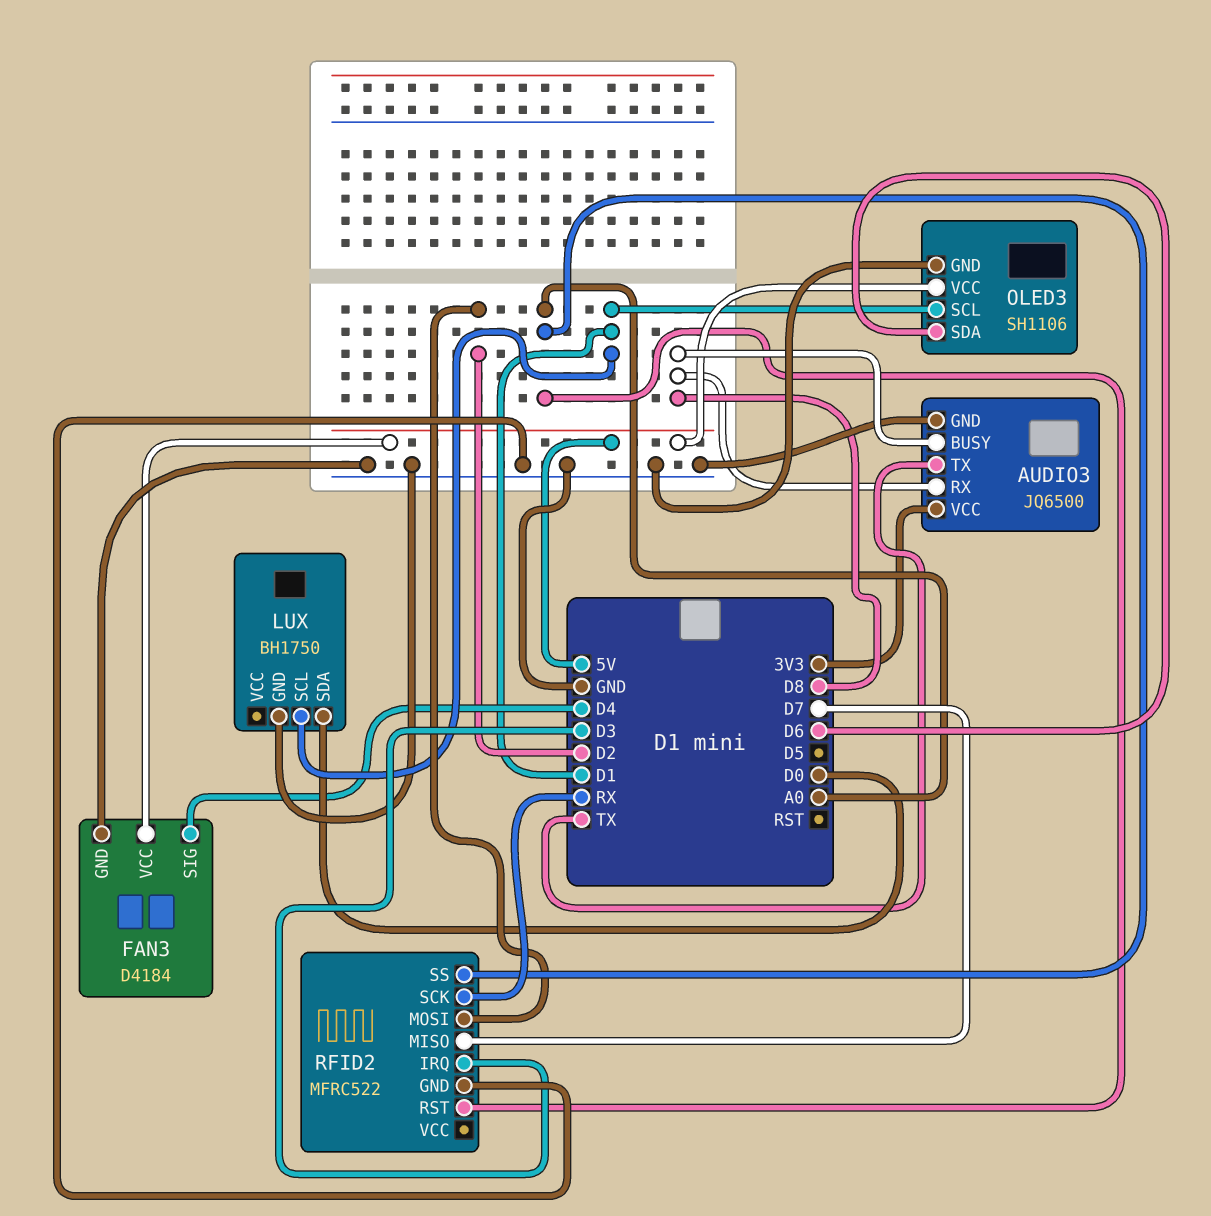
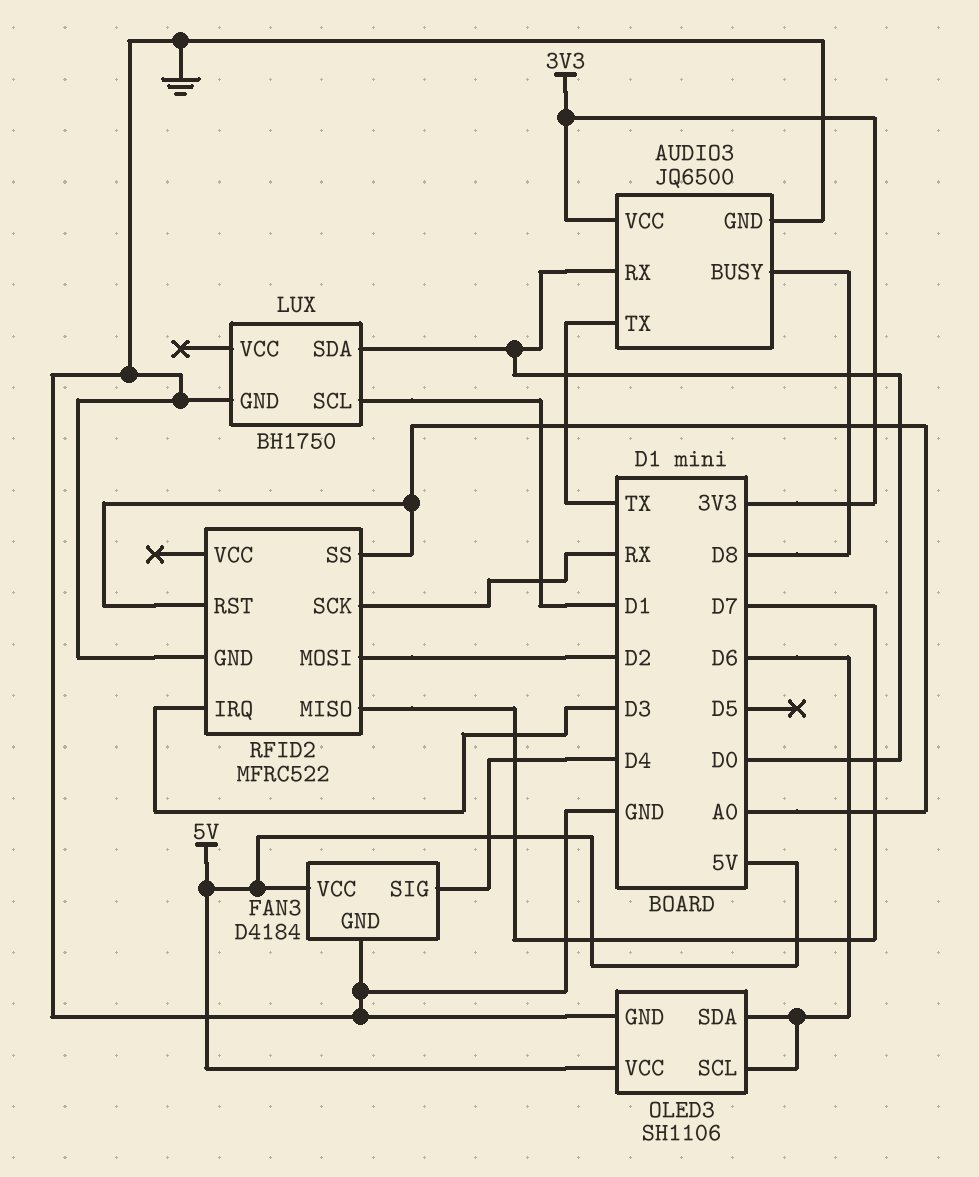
AUDIO3 pin RX: D8 -> D0
OLED3 pin SCL: D1 -> D6

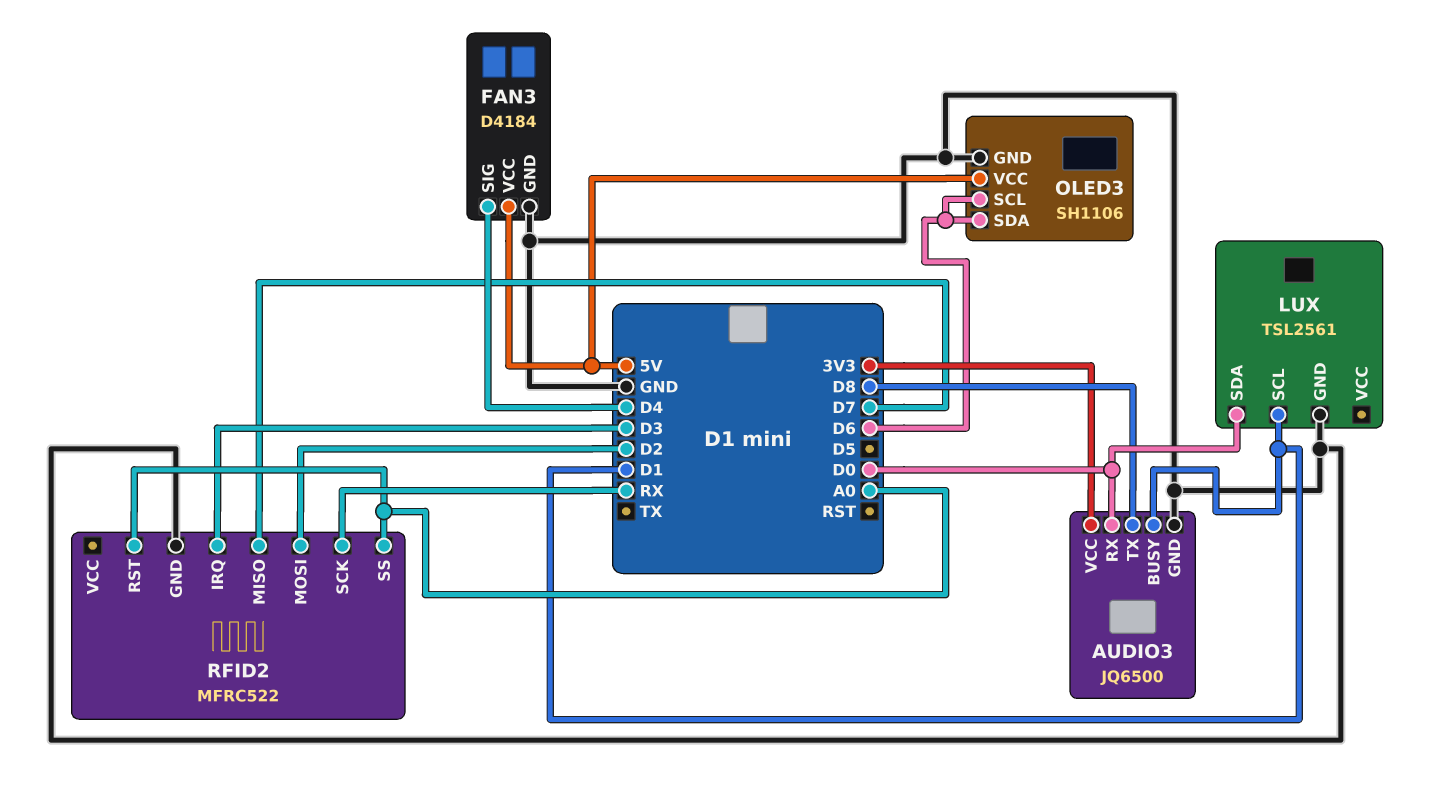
AUDIO3 pin BUSY: D8 -> D1
AUDIO3 pin TX: TX -> D8
LUX: BH1750 -> TSL2561

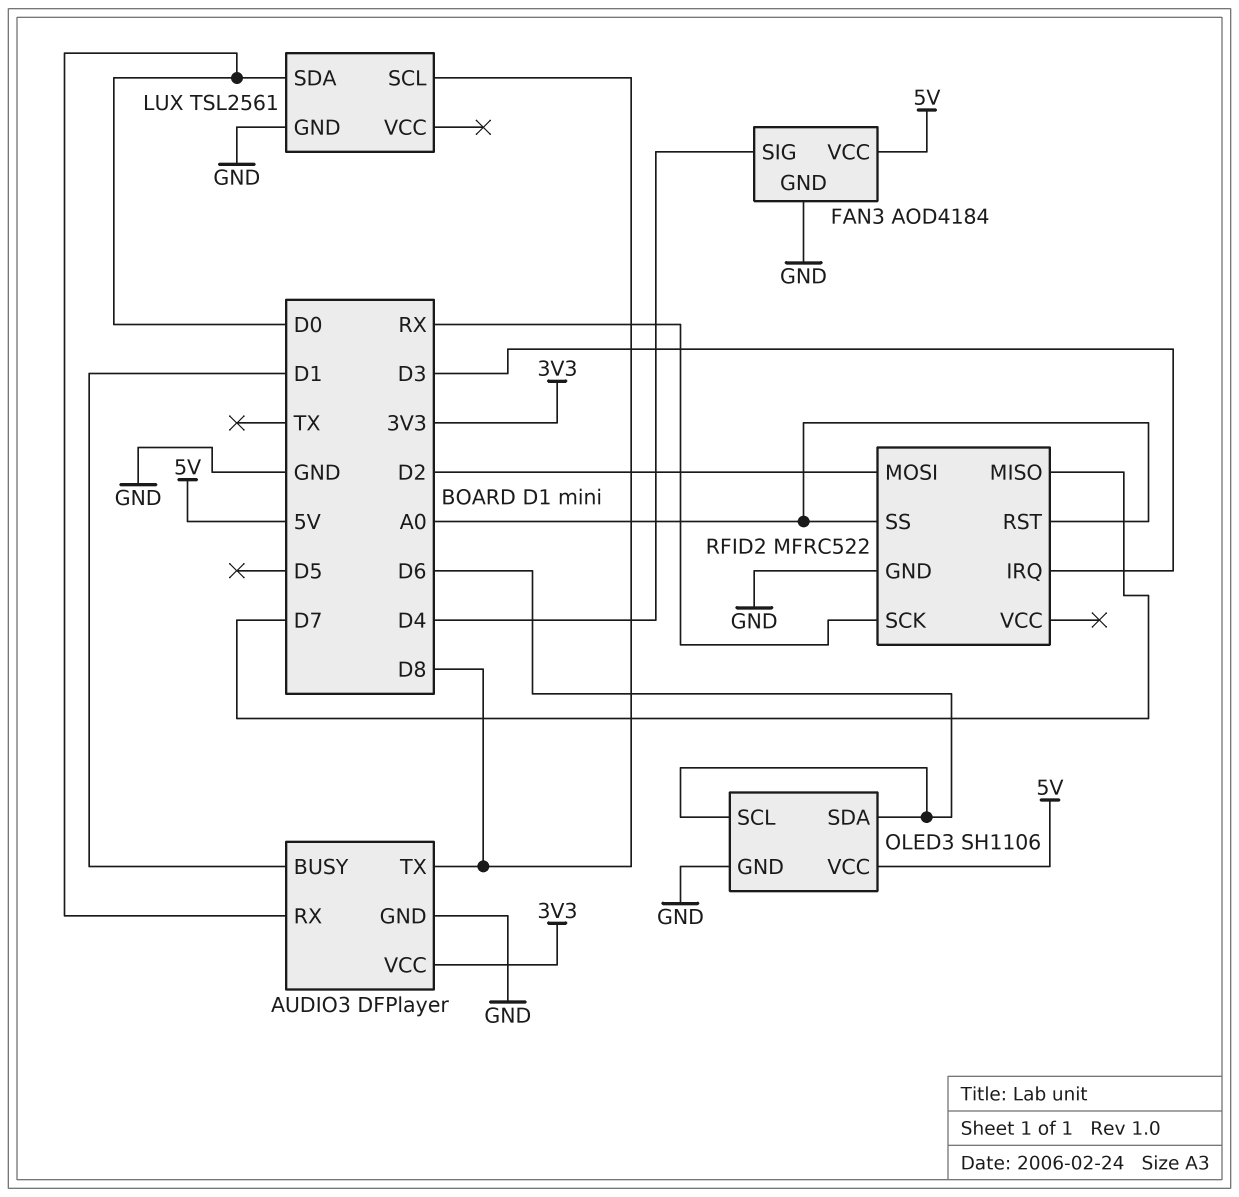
AUDIO3: JQ6500 -> DFPlayer
FAN3: D4184 -> AOD4184
LUX pin SCL: D1 -> D8

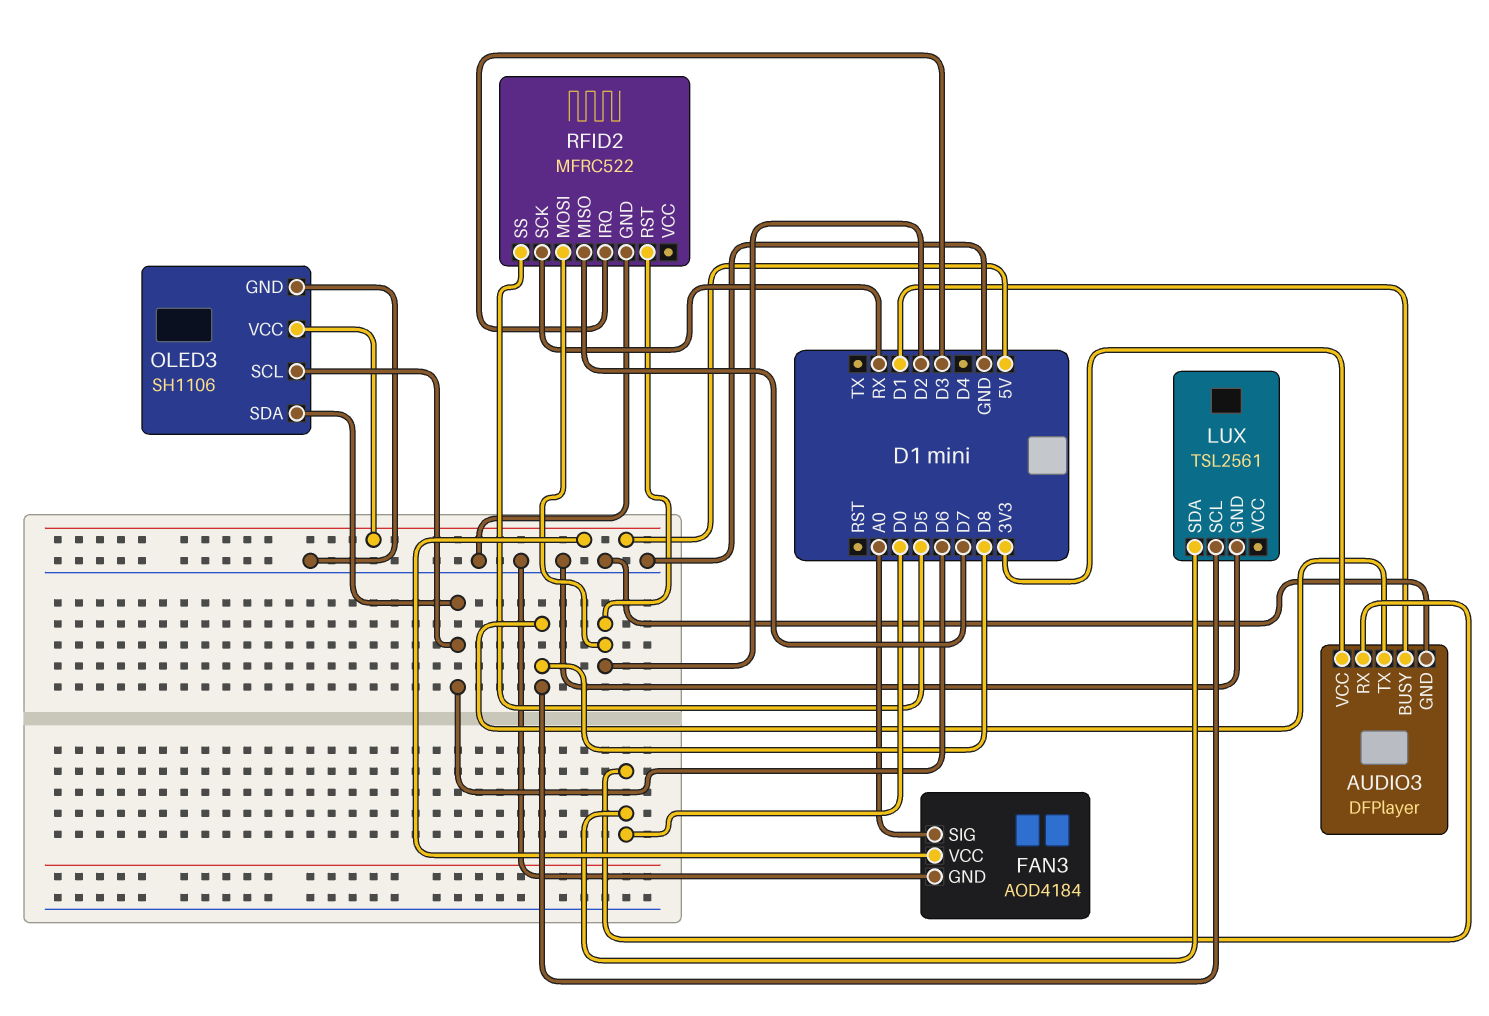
FAN3 pin SIG: D4 -> A0
RFID2 pin RST: A0 -> D2
RFID2 pin SS: A0 -> D5

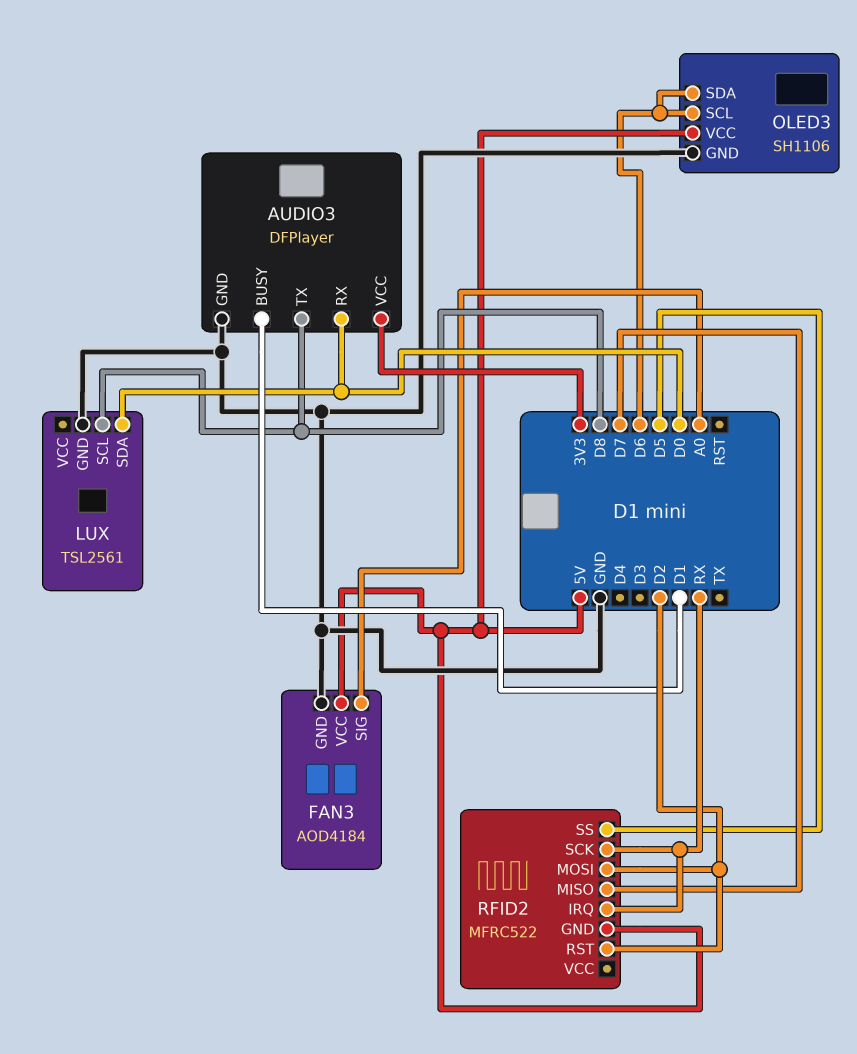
RFID2 pin GND: GND -> 5V
RFID2 pin IRQ: D3 -> RX

